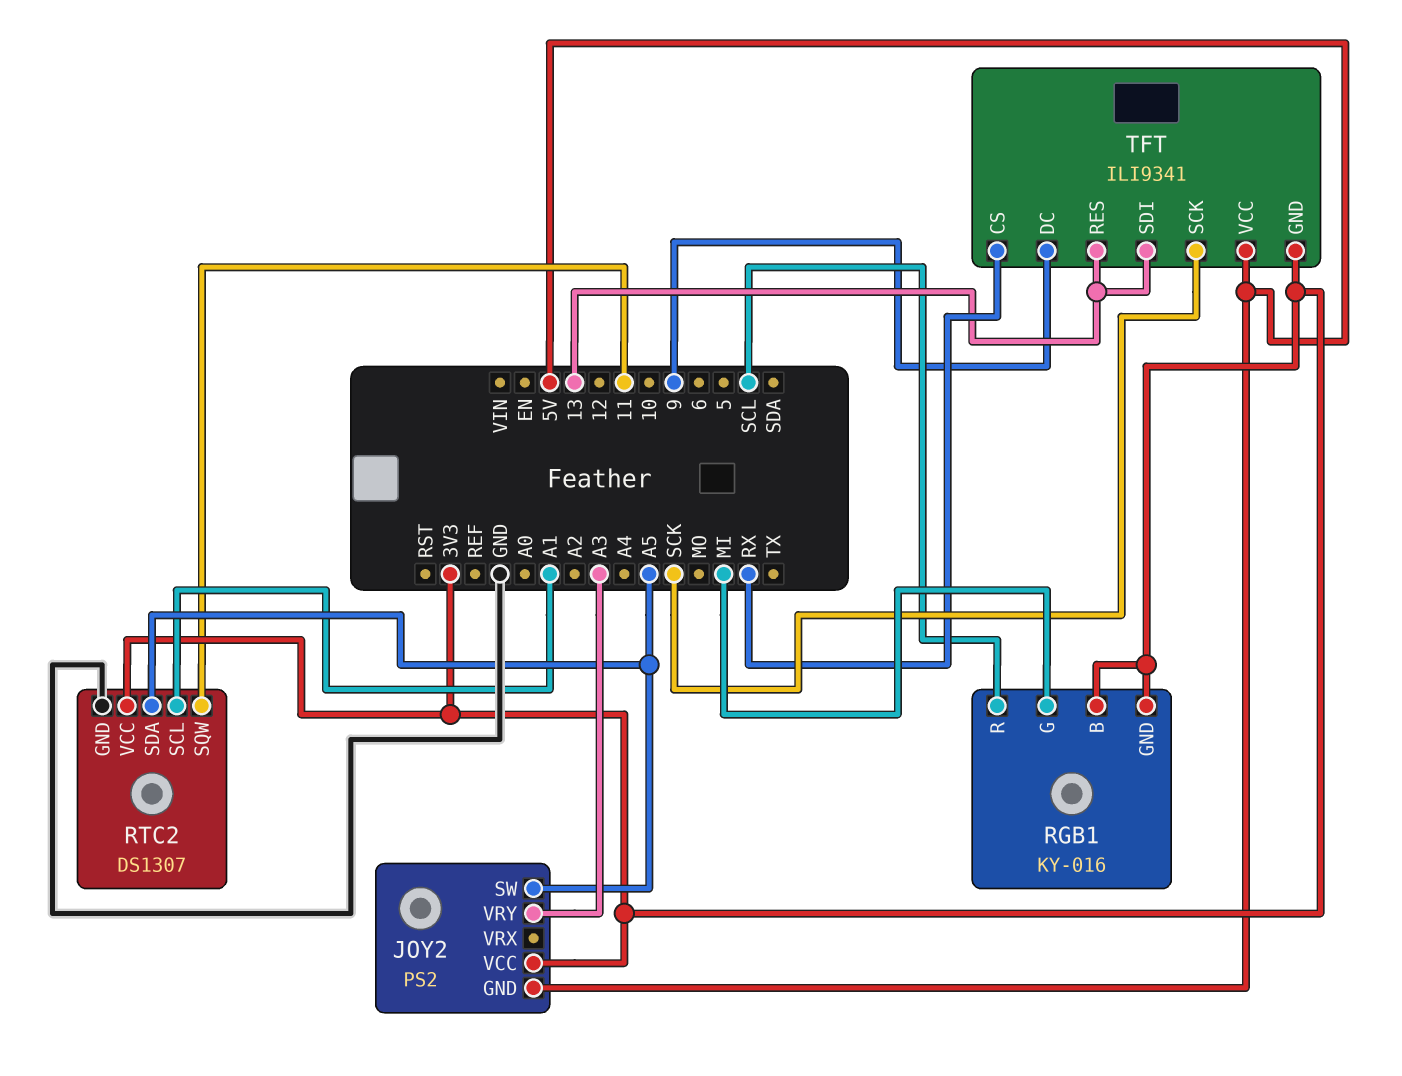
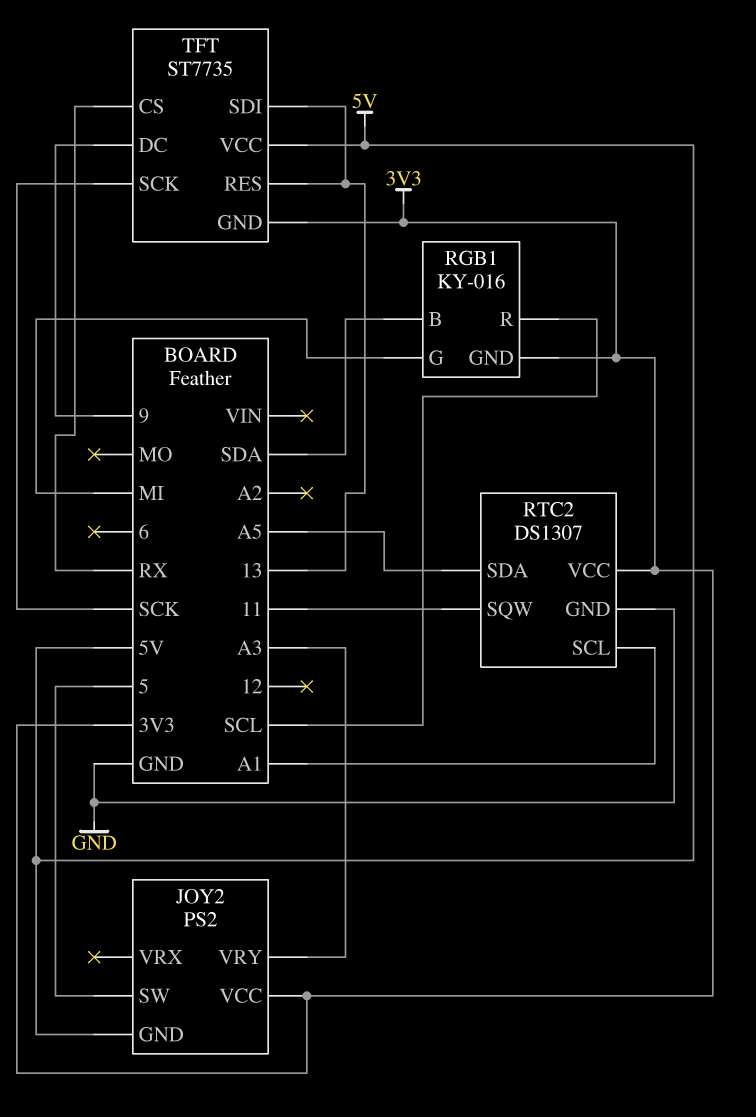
JOY2 pin SW: A5 -> 5
RGB1 pin B: 3V3 -> SDA
TFT: ILI9341 -> ST7735

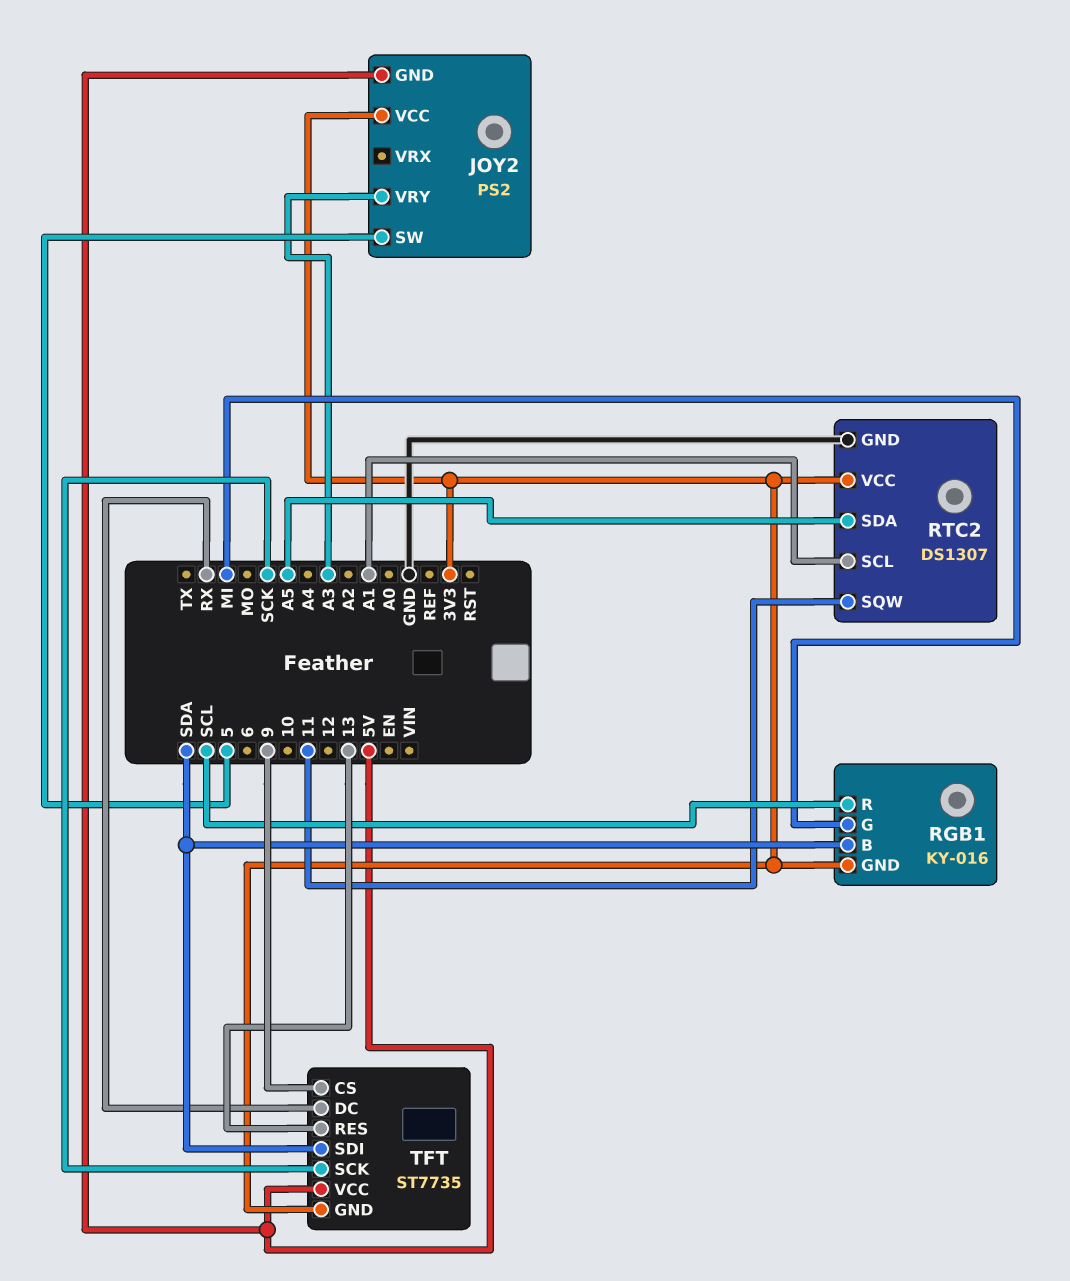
TFT pin CS: RX -> 9
TFT pin DC: 9 -> RX
TFT pin SDI: 13 -> SDA

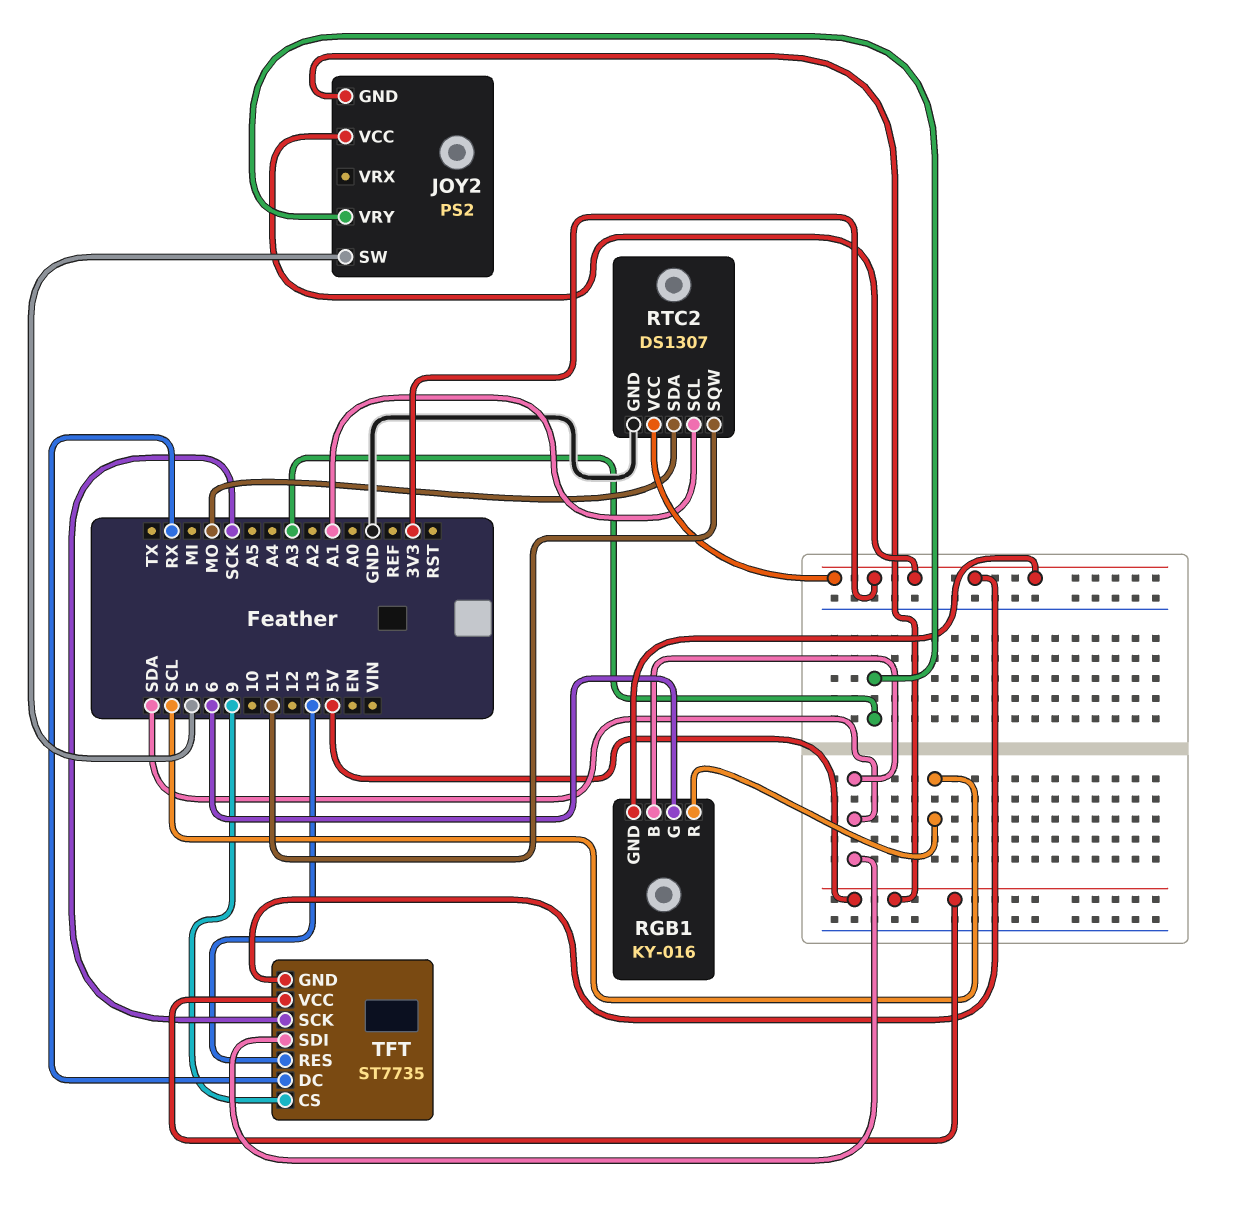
RGB1 pin G: MI -> 6
RTC2 pin SDA: A5 -> MO

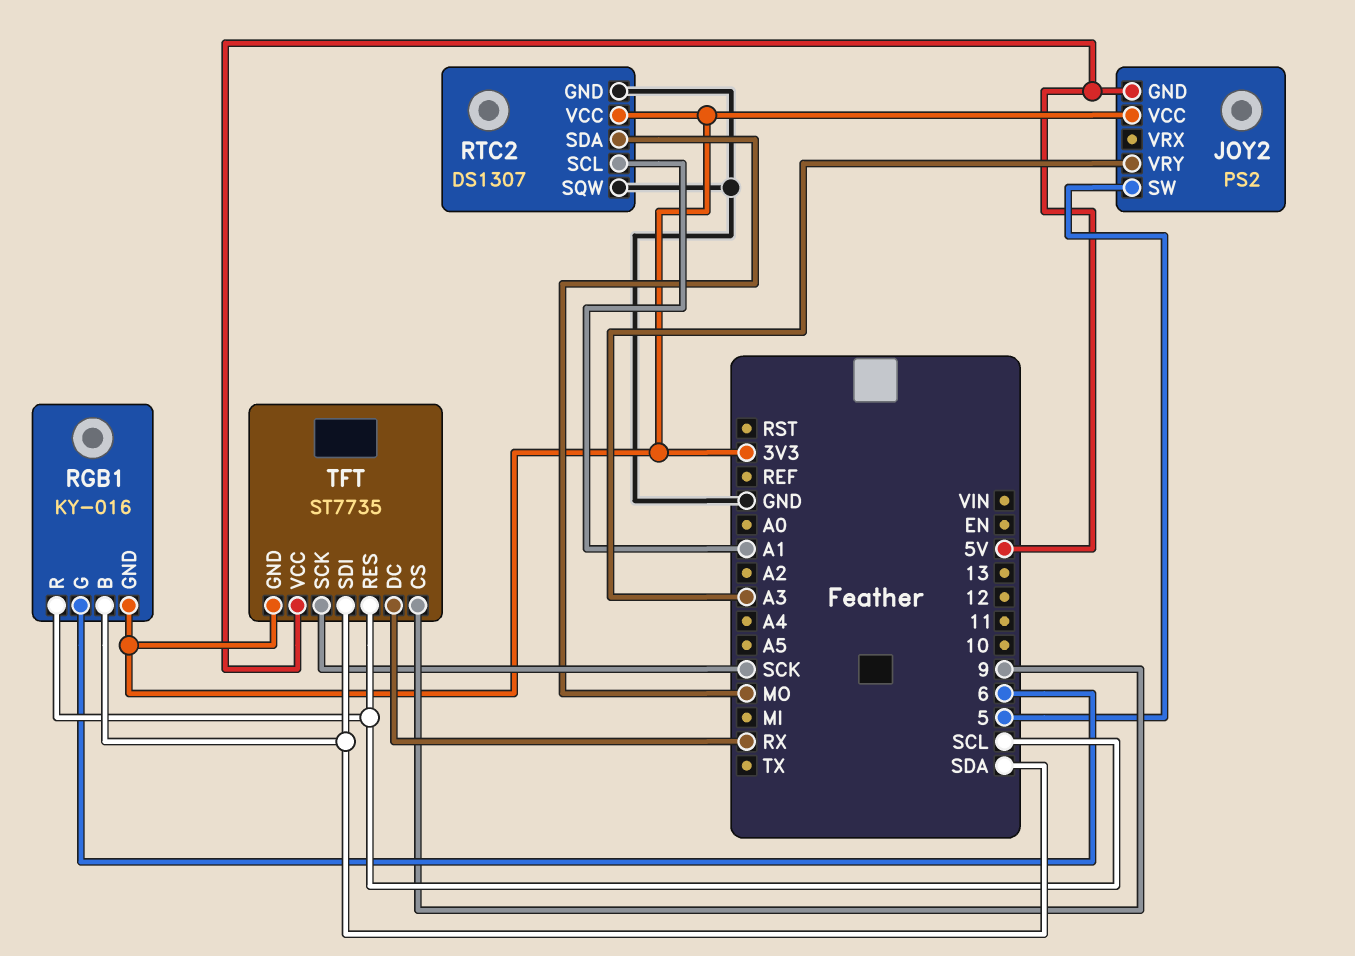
RTC2 pin SQW: 11 -> GND
TFT pin RES: 13 -> SCL

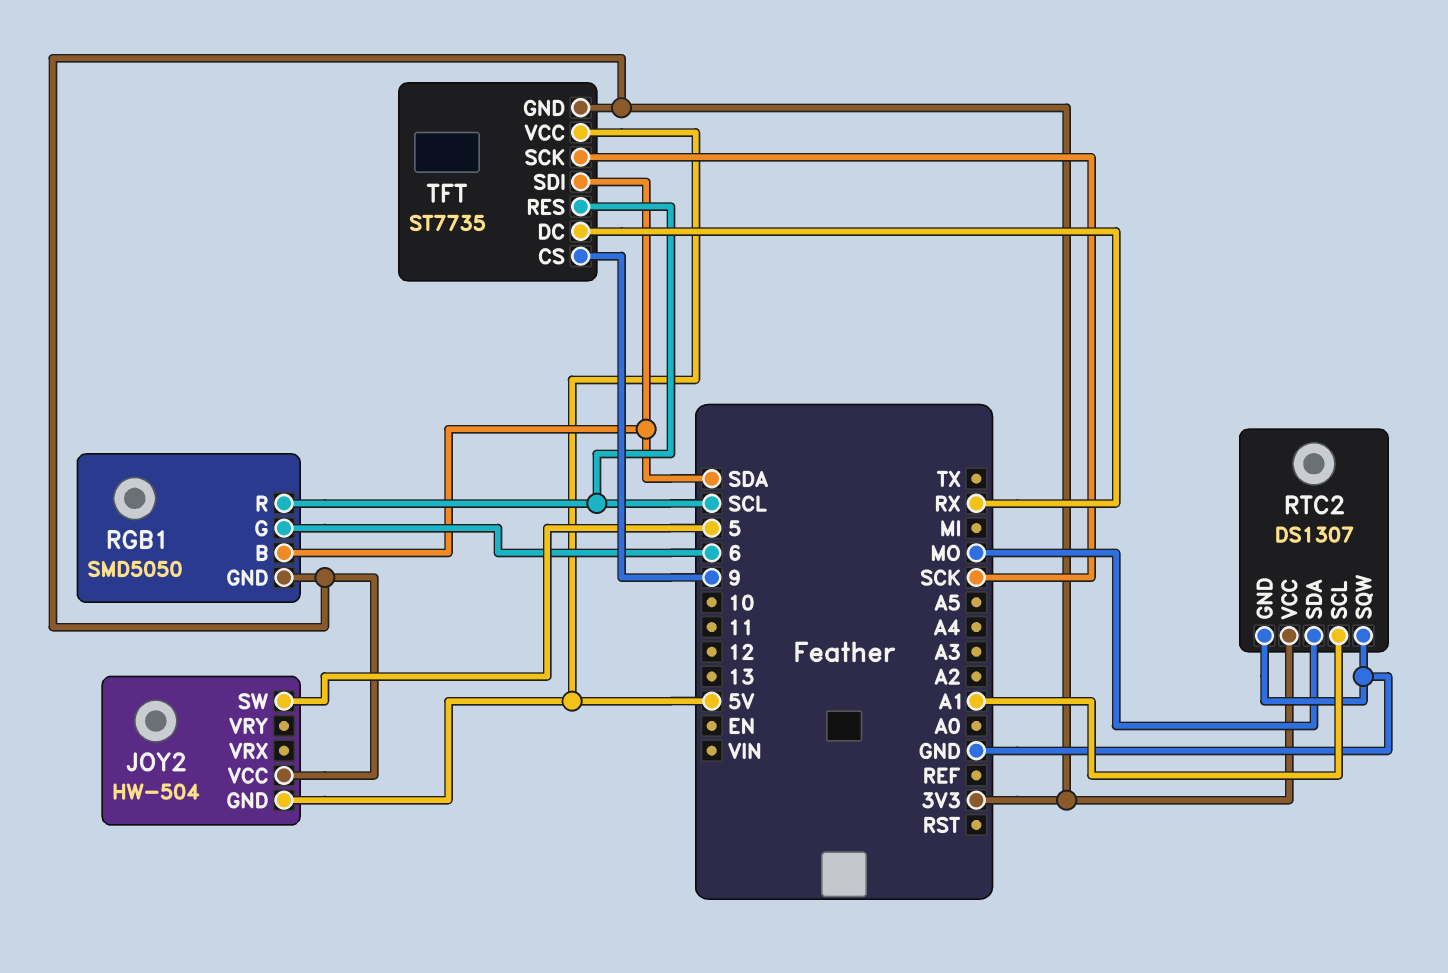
JOY2: PS2 -> HW-504
JOY2 pin VRY: A3 -> none
RGB1: KY-016 -> SMD5050

